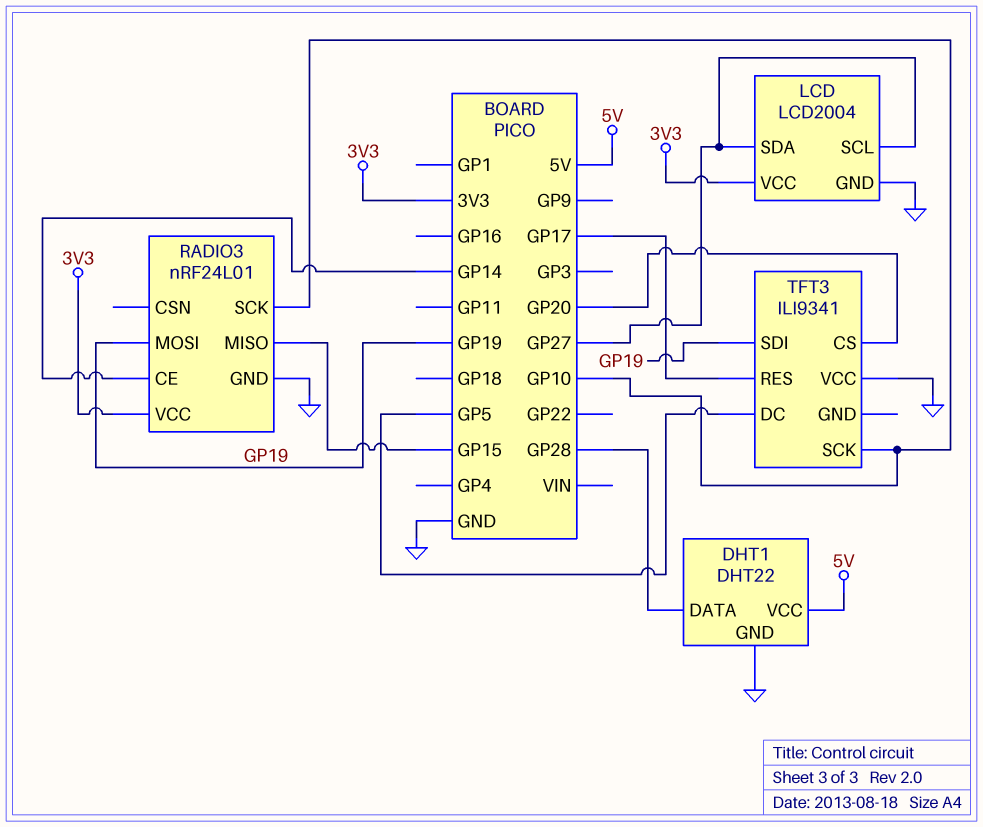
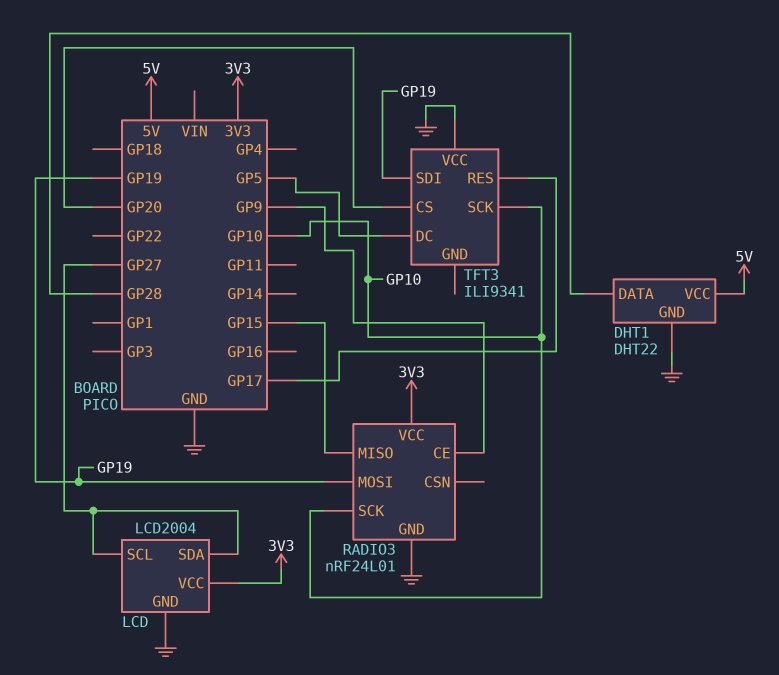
RADIO3 pin CE: GP14 -> GP9

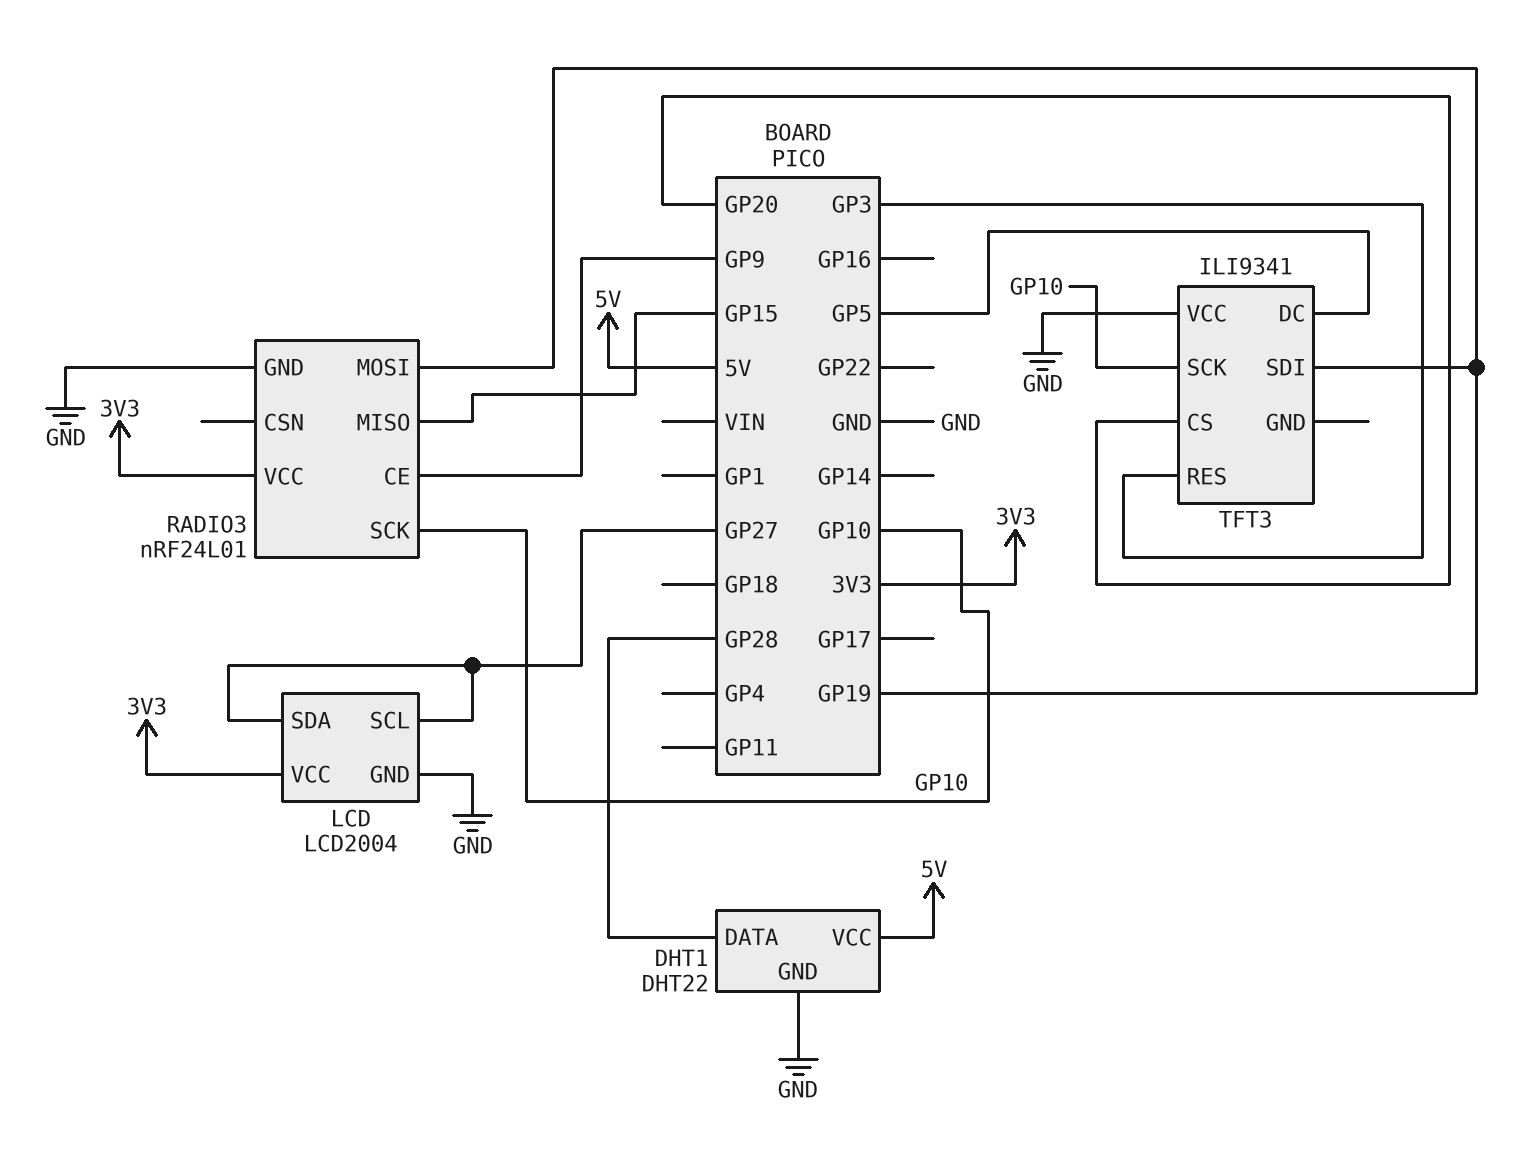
TFT3 pin RES: GP17 -> GP3

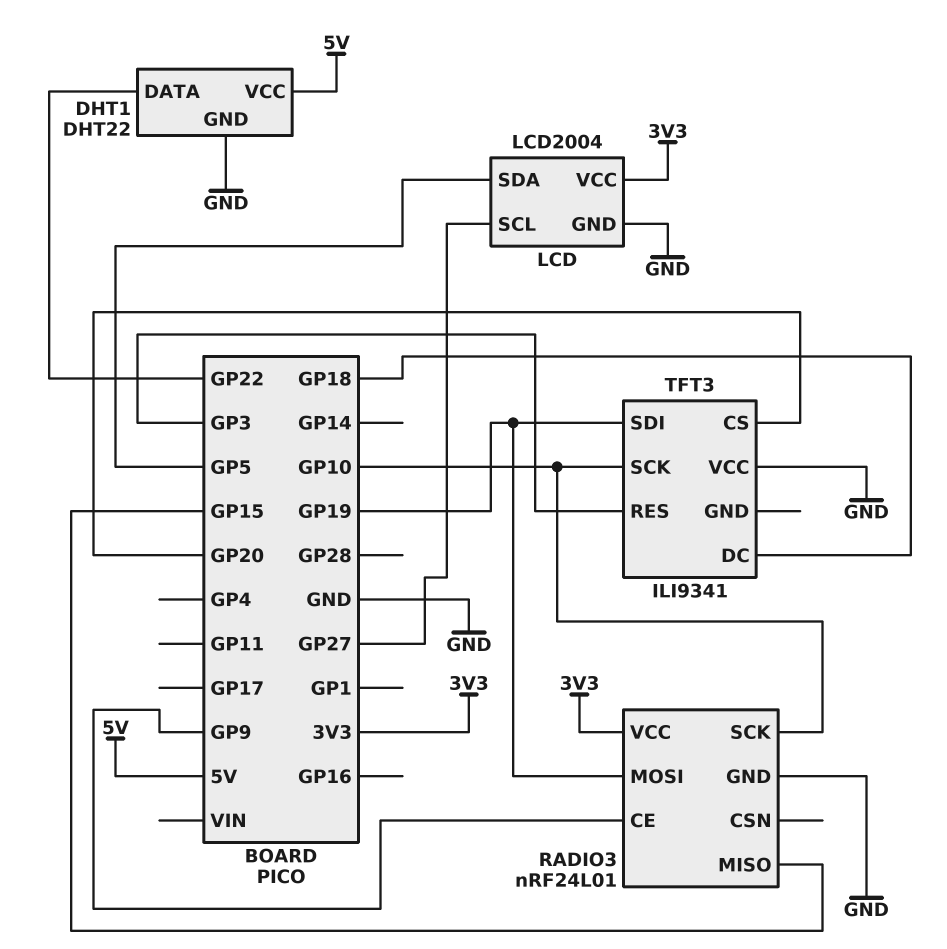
DHT1 pin DATA: GP28 -> GP22
LCD pin SDA: GP27 -> GP5
TFT3 pin DC: GP5 -> GP18

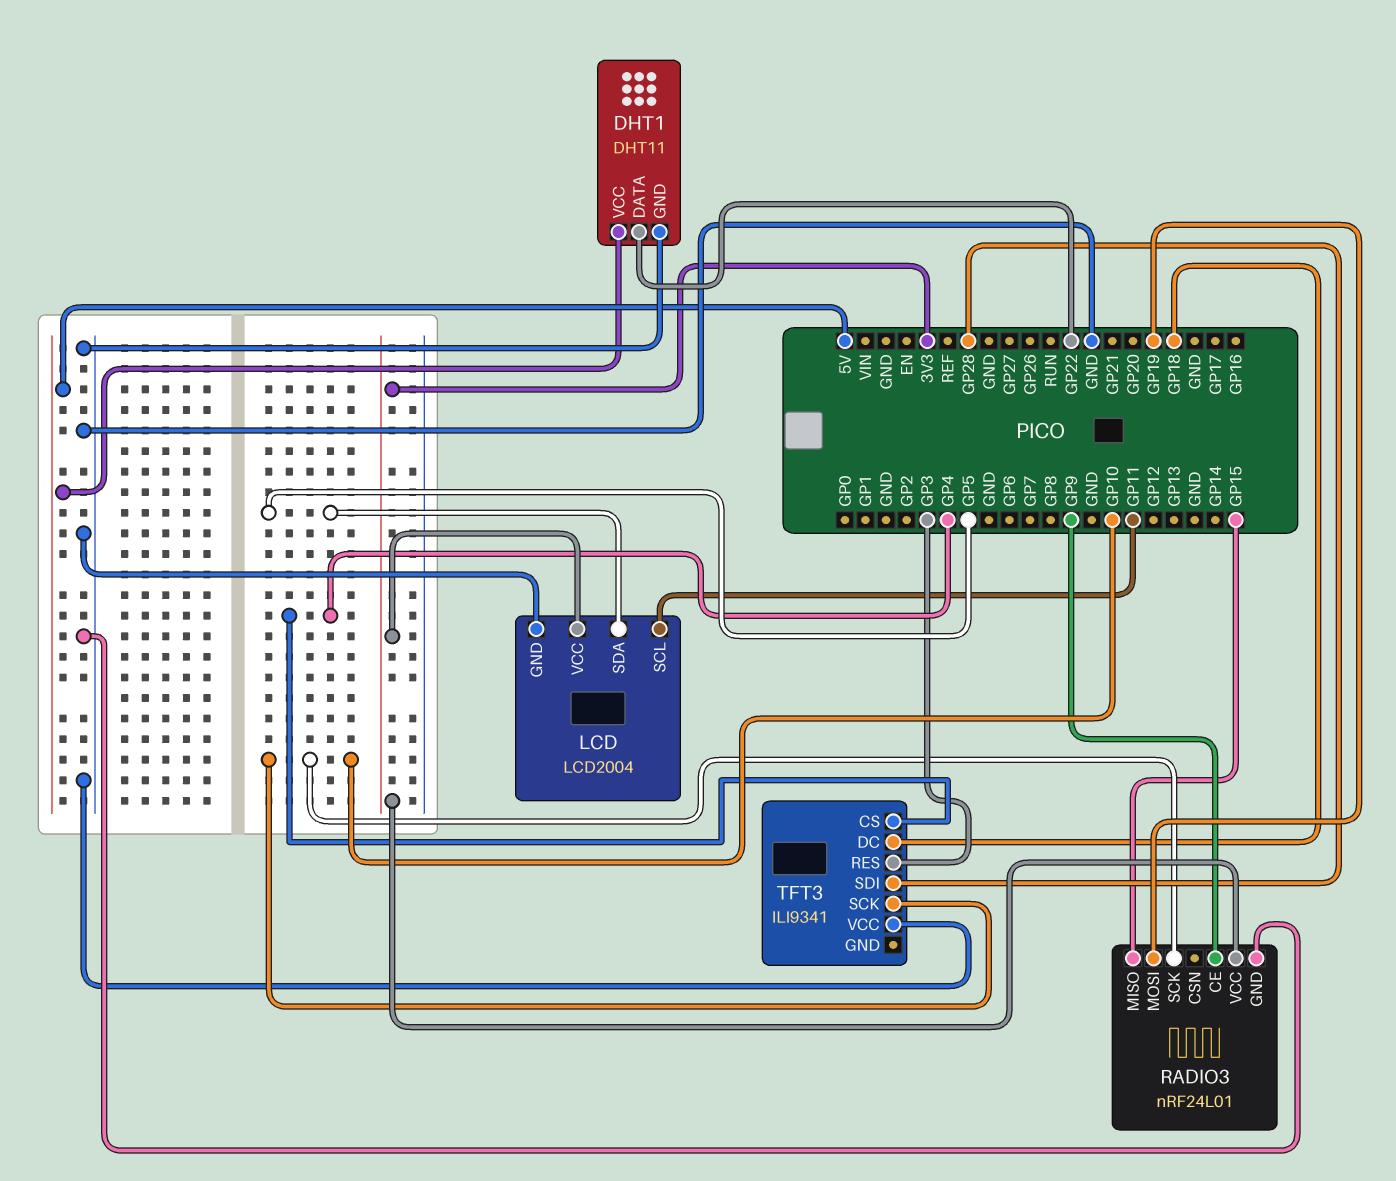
DHT1: DHT22 -> DHT11
LCD pin SCL: GP27 -> GP11
TFT3 pin CS: GP20 -> GP4
TFT3 pin SDI: GP19 -> GP28

